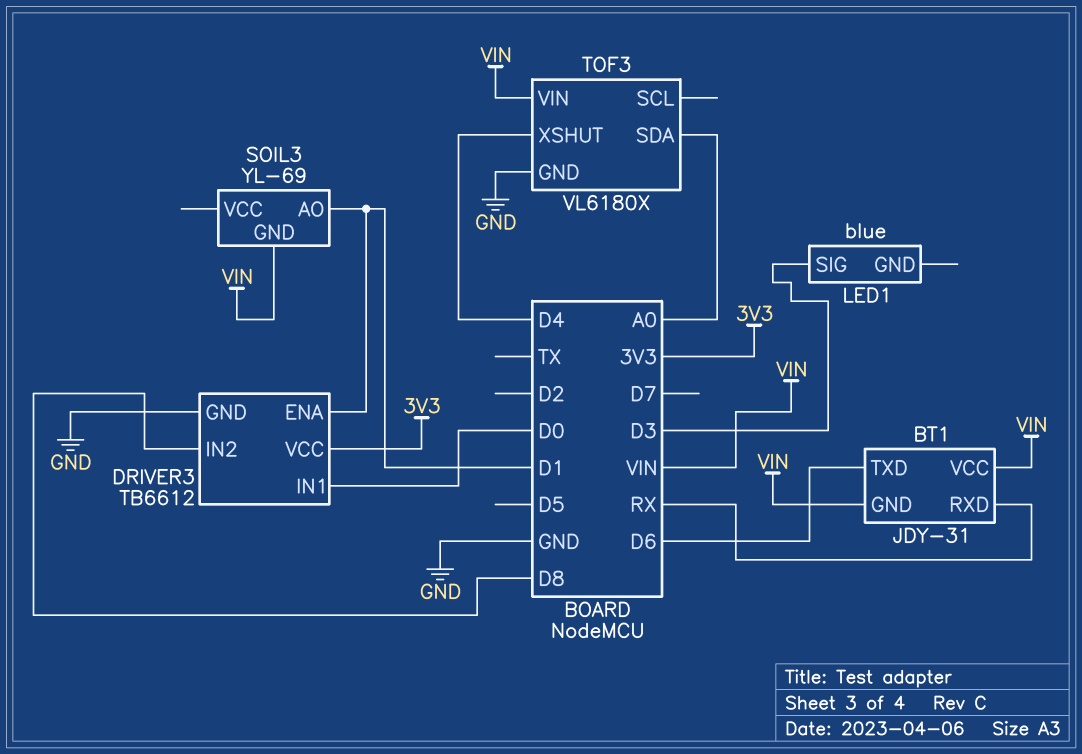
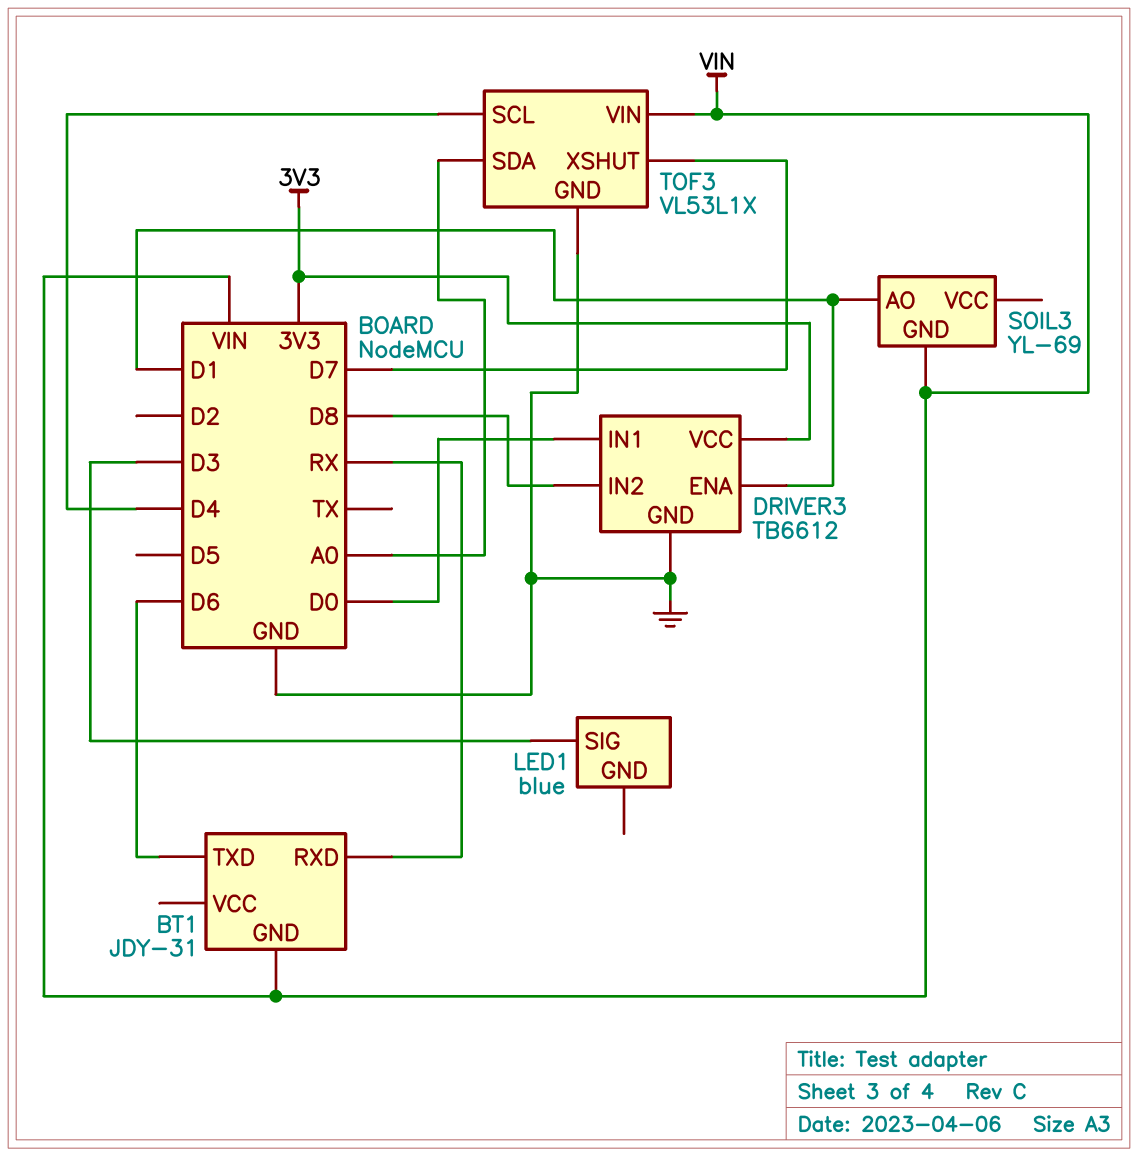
BT1 pin VCC: VIN -> none
TOF3: VL6180X -> VL53L1X
TOF3 pin SCL: none -> D4
TOF3 pin XSHUT: D4 -> D7

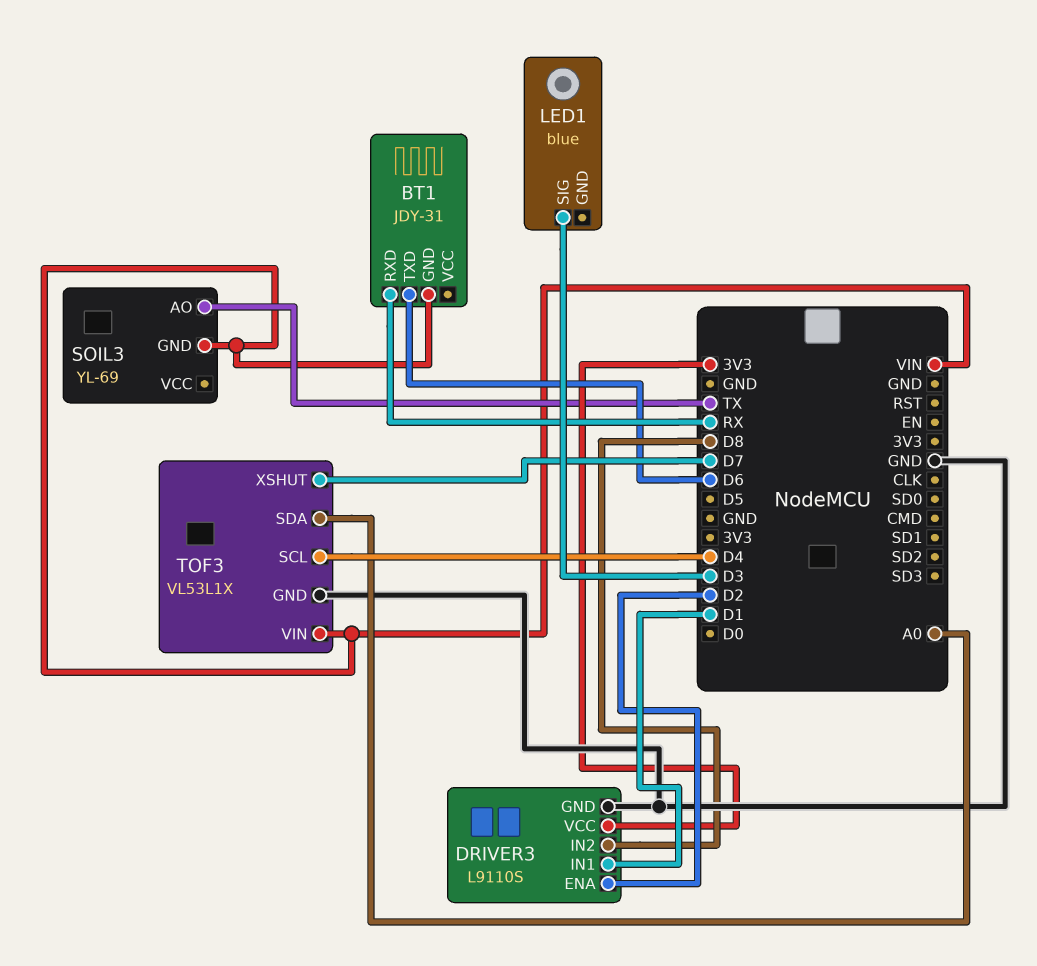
DRIVER3: TB6612 -> L9110S
DRIVER3 pin ENA: D1 -> D2
DRIVER3 pin IN1: D0 -> D1
SOIL3 pin AO: D1 -> TX

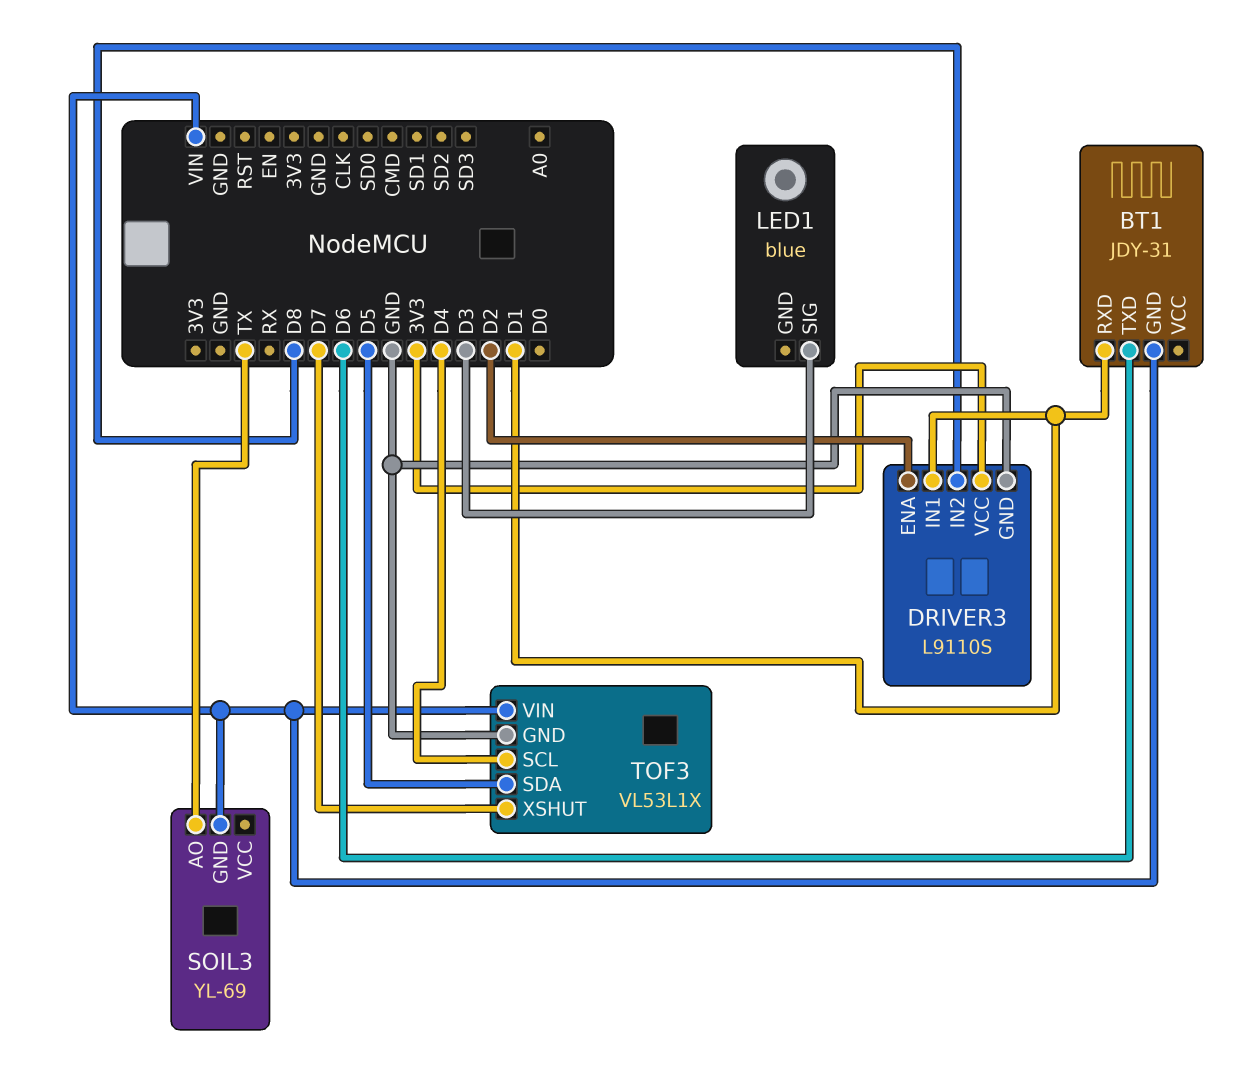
BT1 pin RXD: RX -> D1
TOF3 pin SDA: A0 -> D5

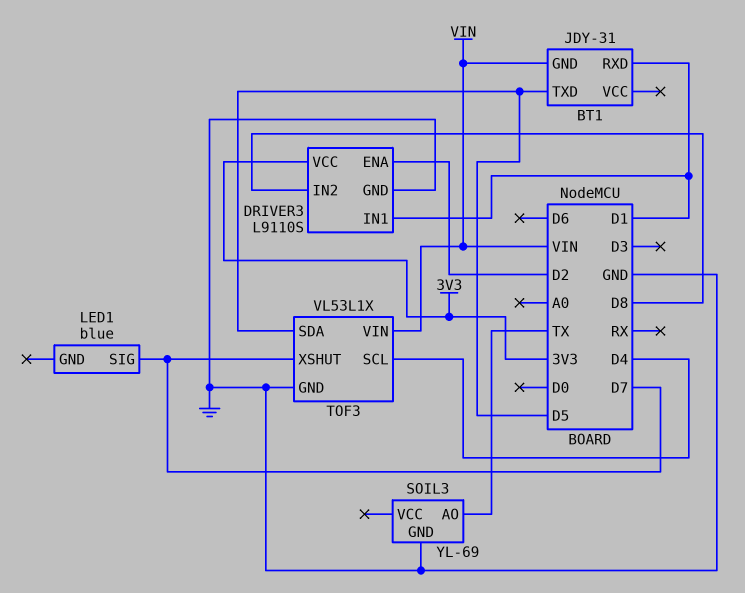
BT1 pin TXD: D6 -> D5
LED1 pin SIG: D3 -> D7
SOIL3 pin GND: VIN -> GND

